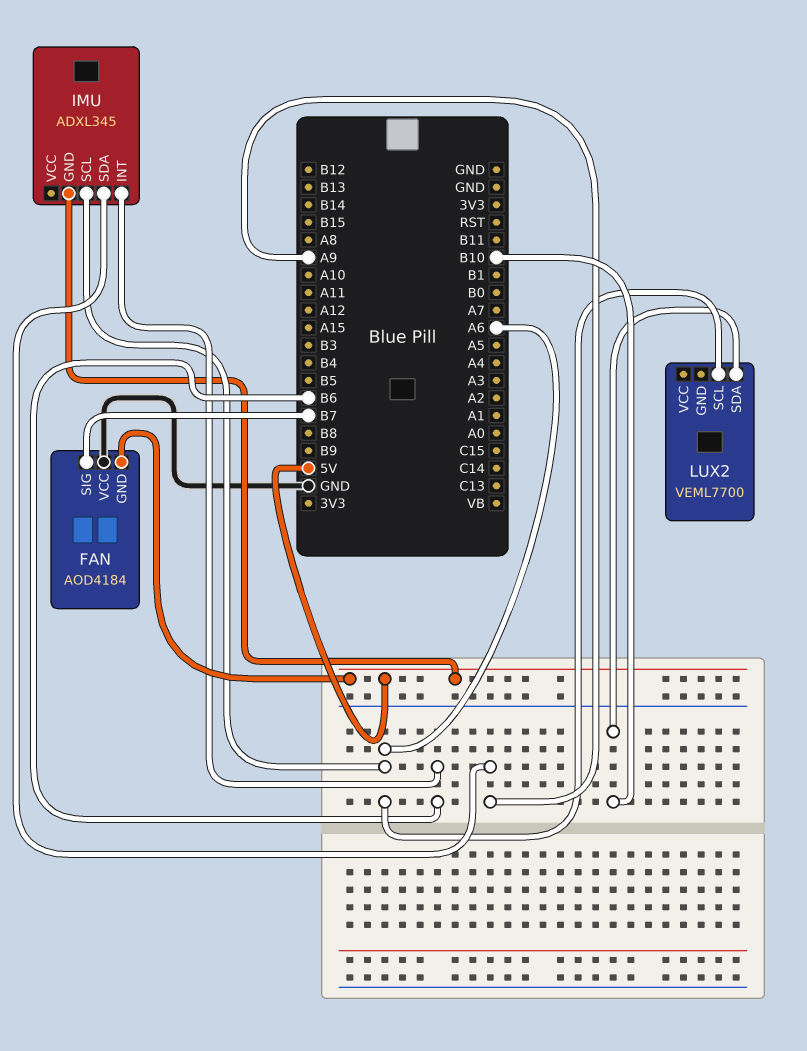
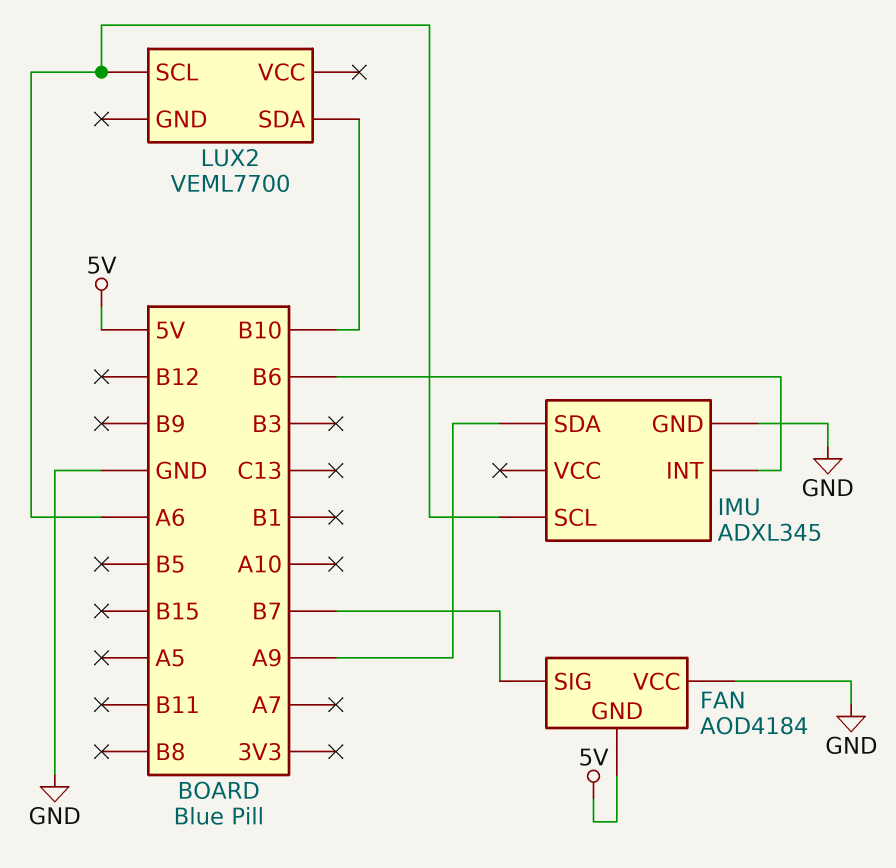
IMU pin GND: 5V -> GND

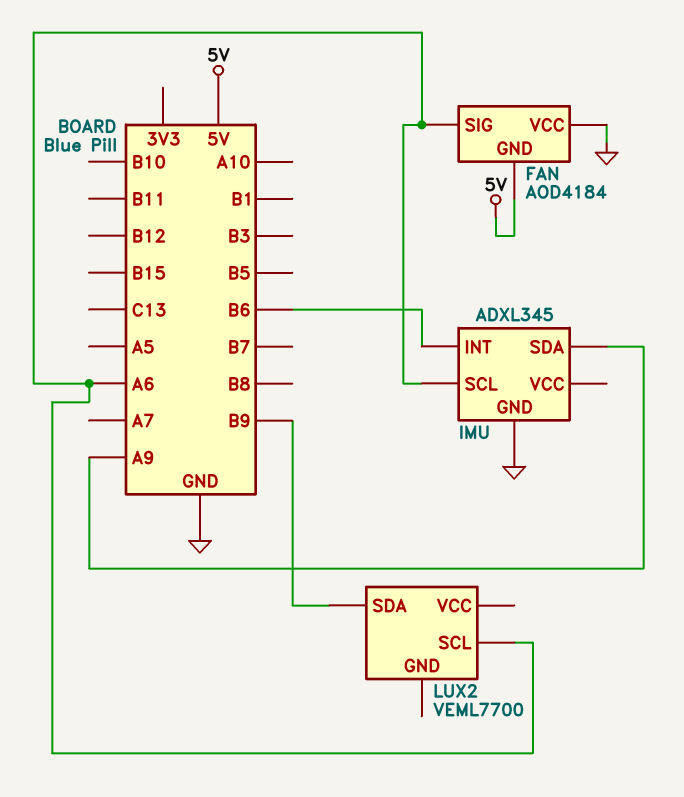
FAN pin SIG: B7 -> A6
LUX2 pin SDA: B10 -> B9

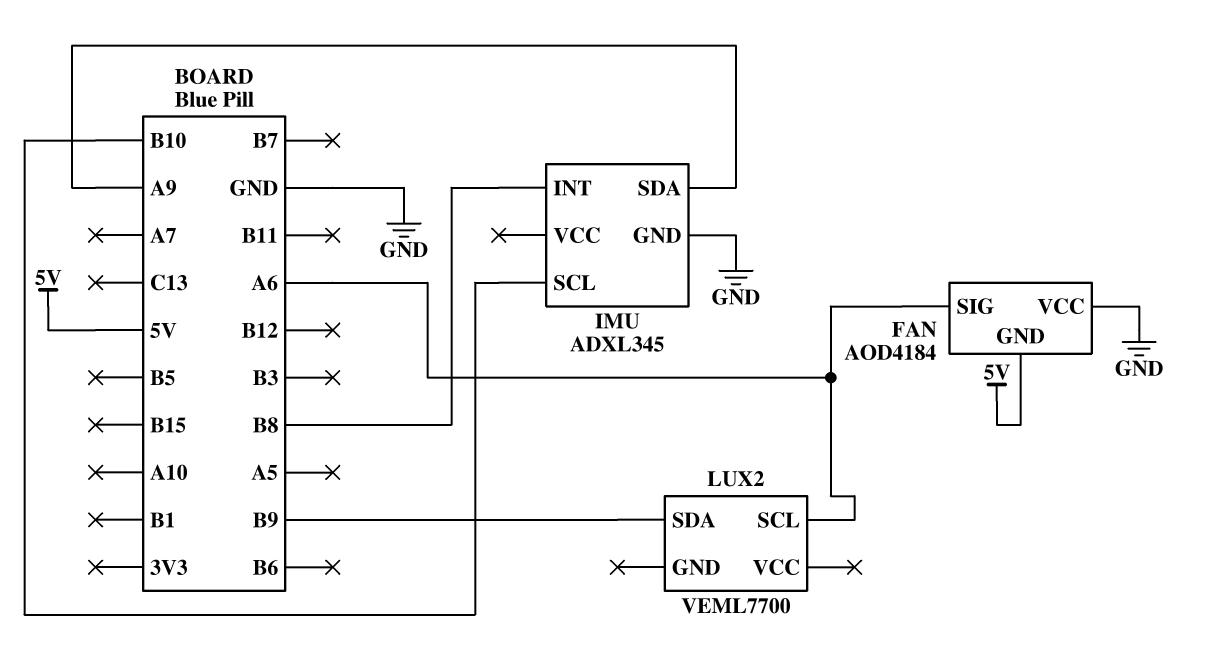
IMU pin INT: B6 -> B8
IMU pin SCL: A6 -> B10

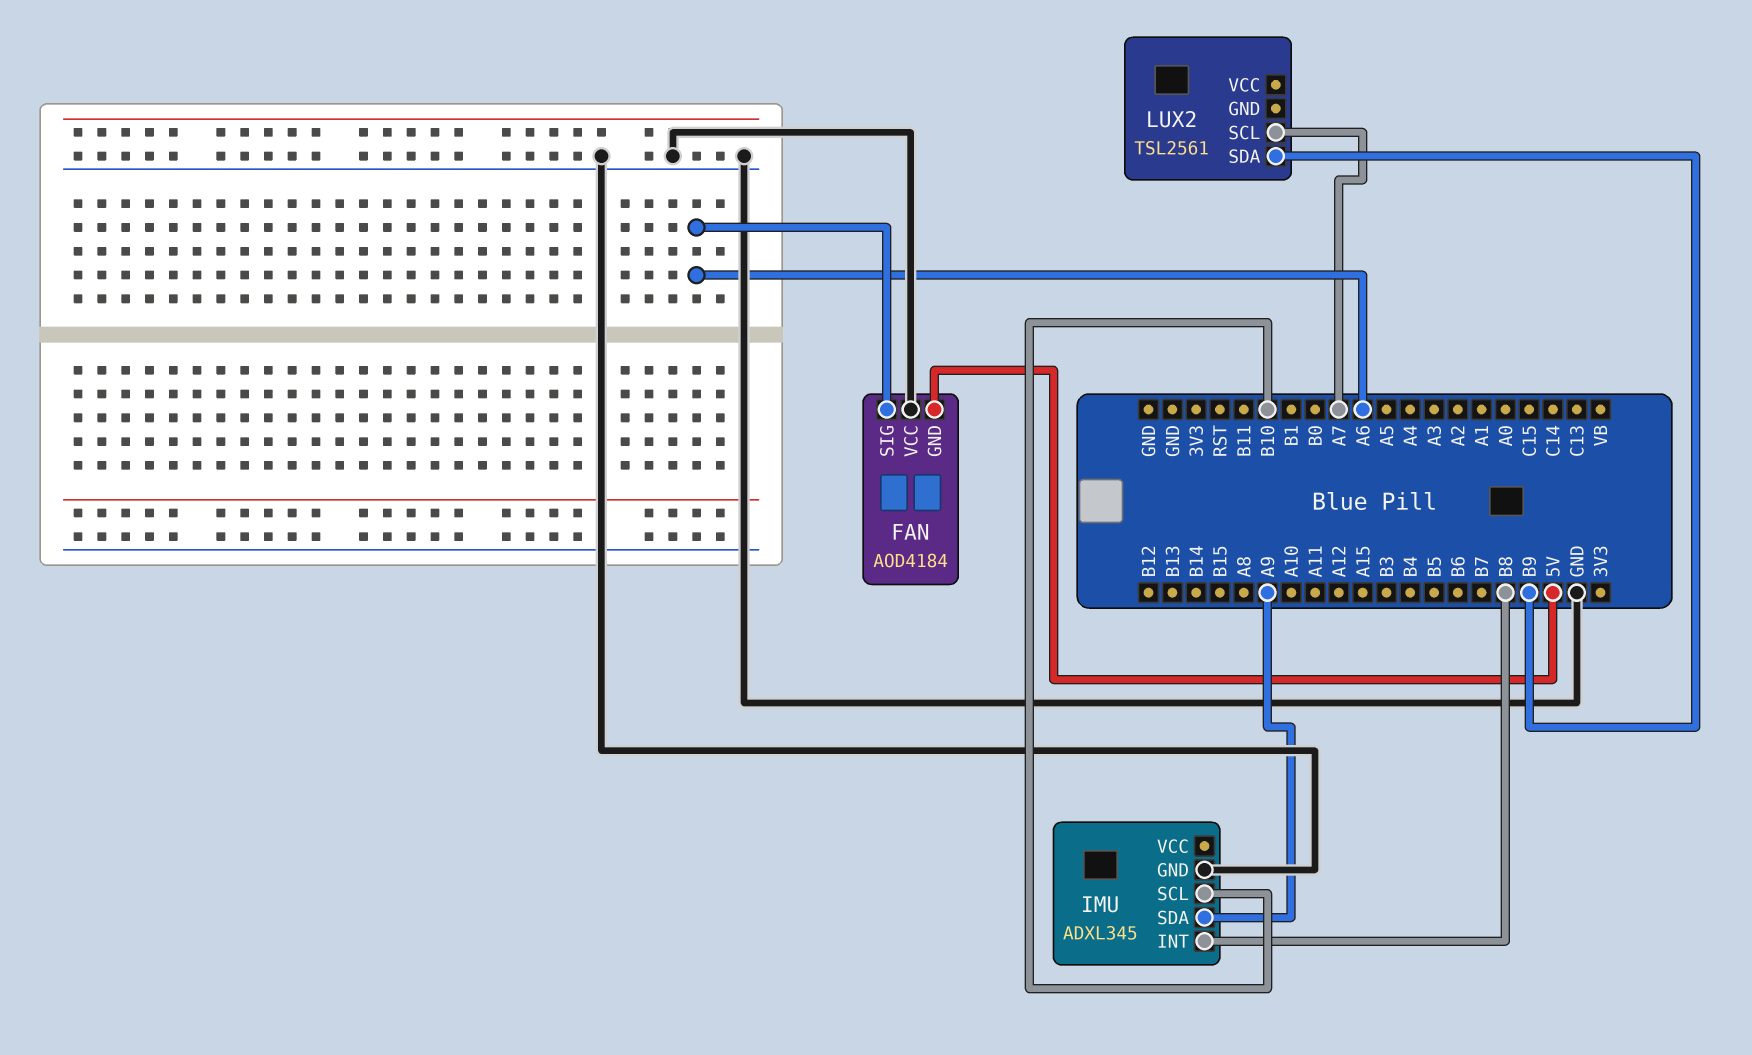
LUX2: VEML7700 -> TSL2561
LUX2 pin SCL: A6 -> A7

